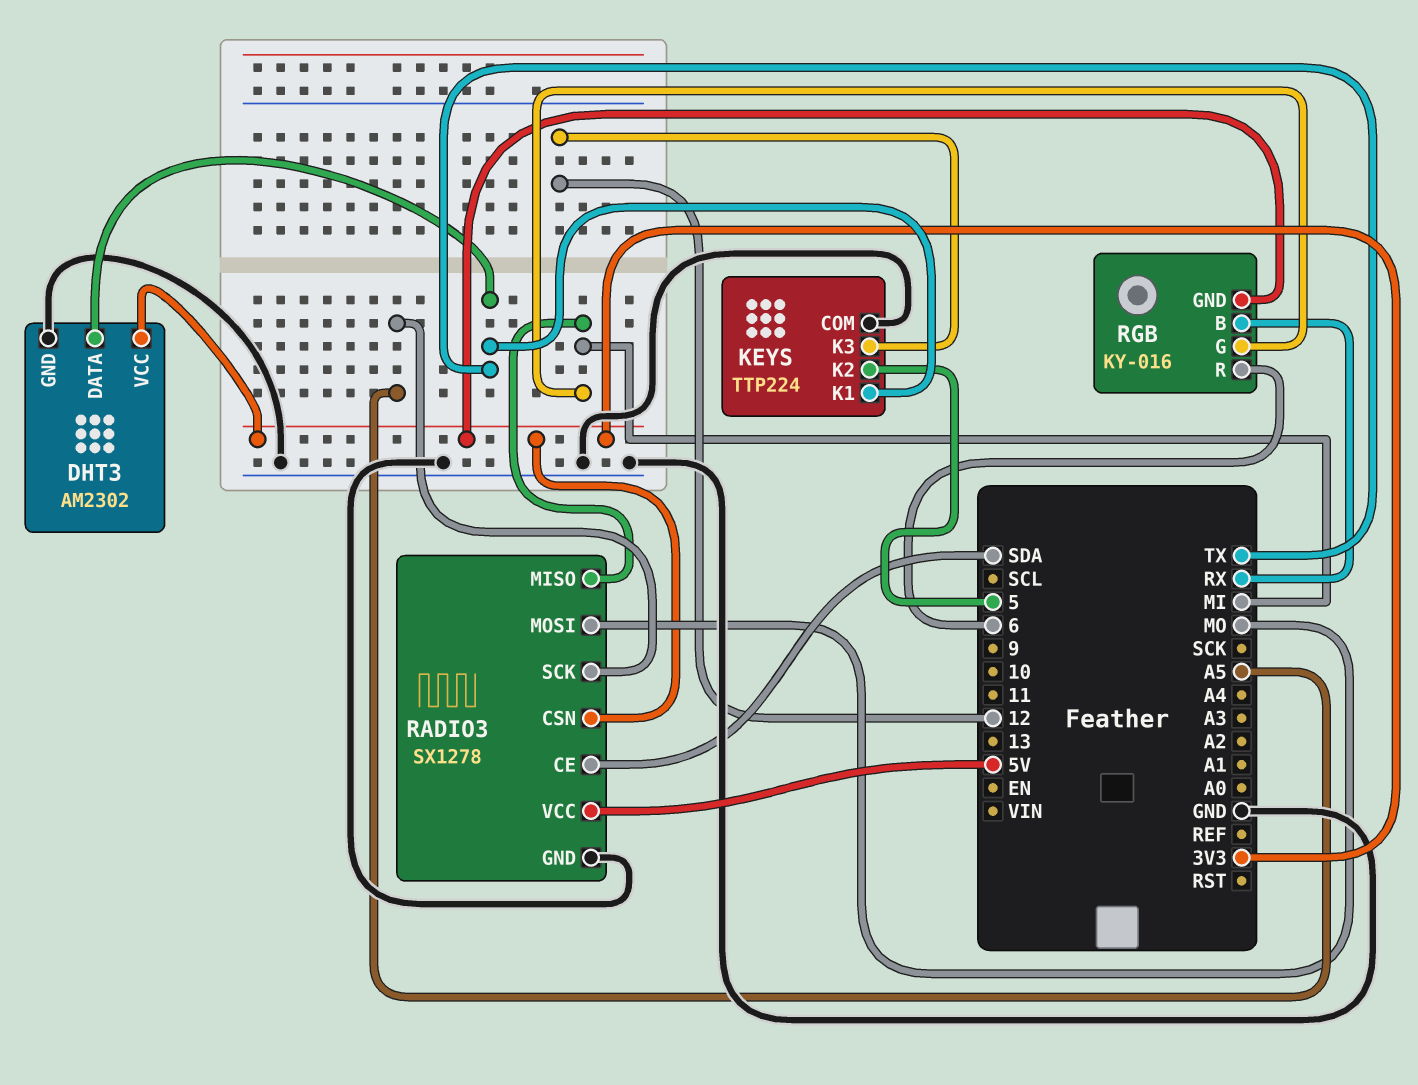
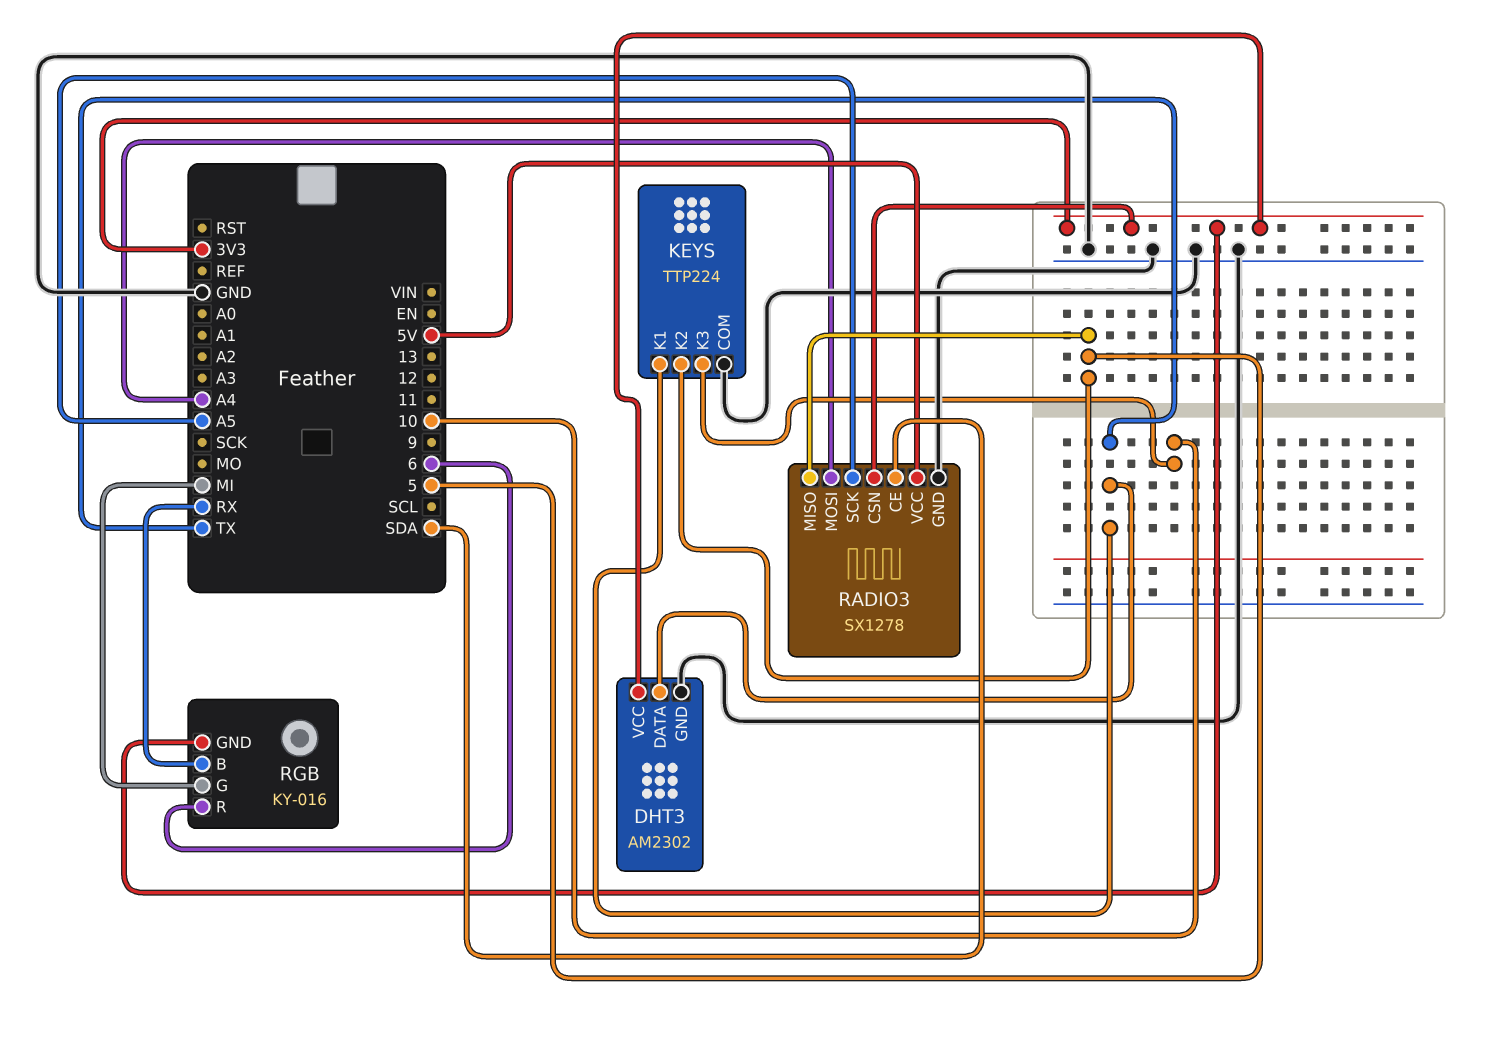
KEYS pin K3: 12 -> 10
RADIO3 pin MISO: MI -> 5
RADIO3 pin MOSI: MO -> A4

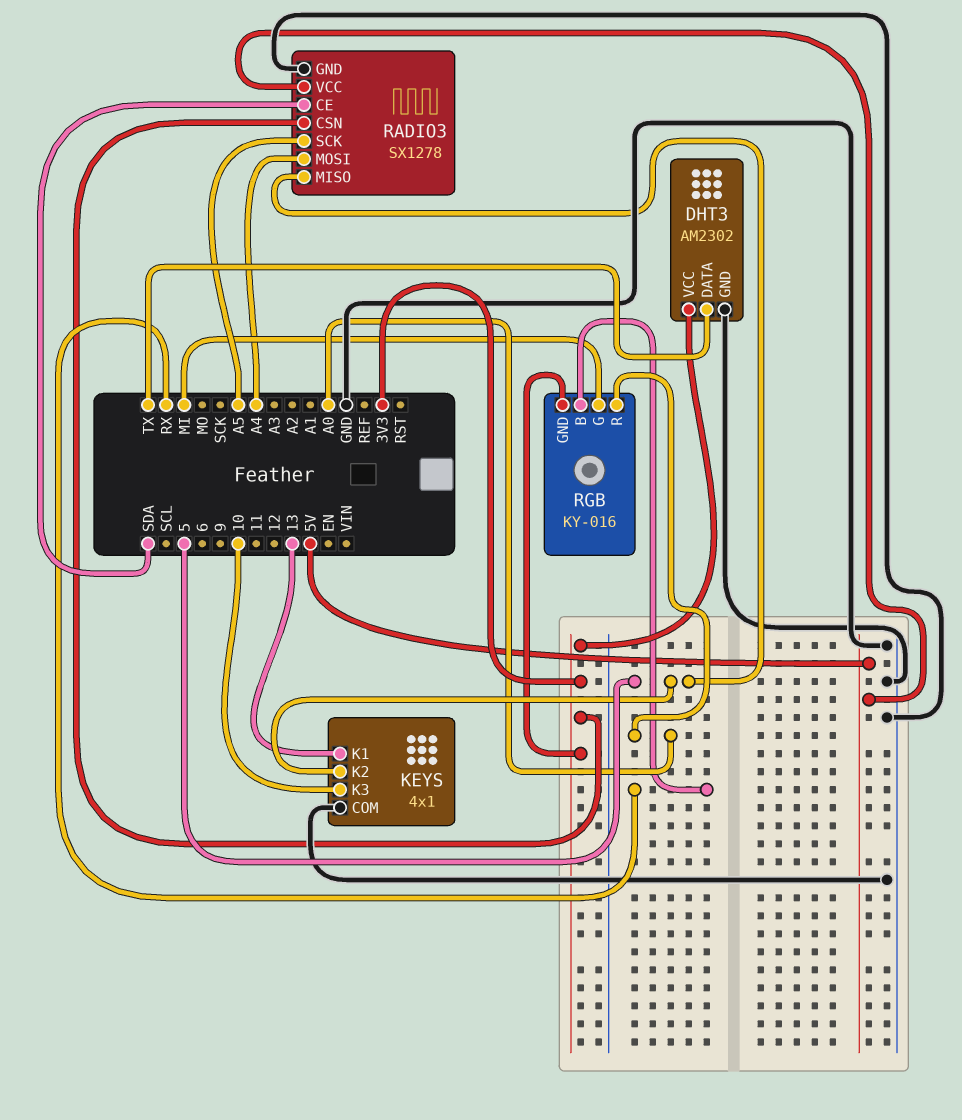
KEYS: TTP224 -> 4x1
KEYS pin K1: TX -> 13
RGB pin R: 6 -> A0

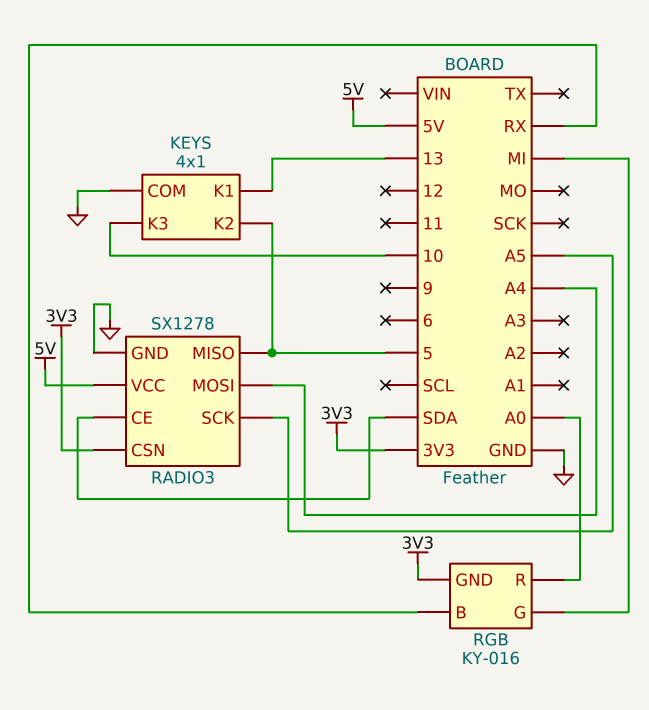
DHT3: AM2302 -> none
DHT3 pin DATA: TX -> none
DHT3 pin GND: GND -> none
DHT3 pin VCC: 3V3 -> none

